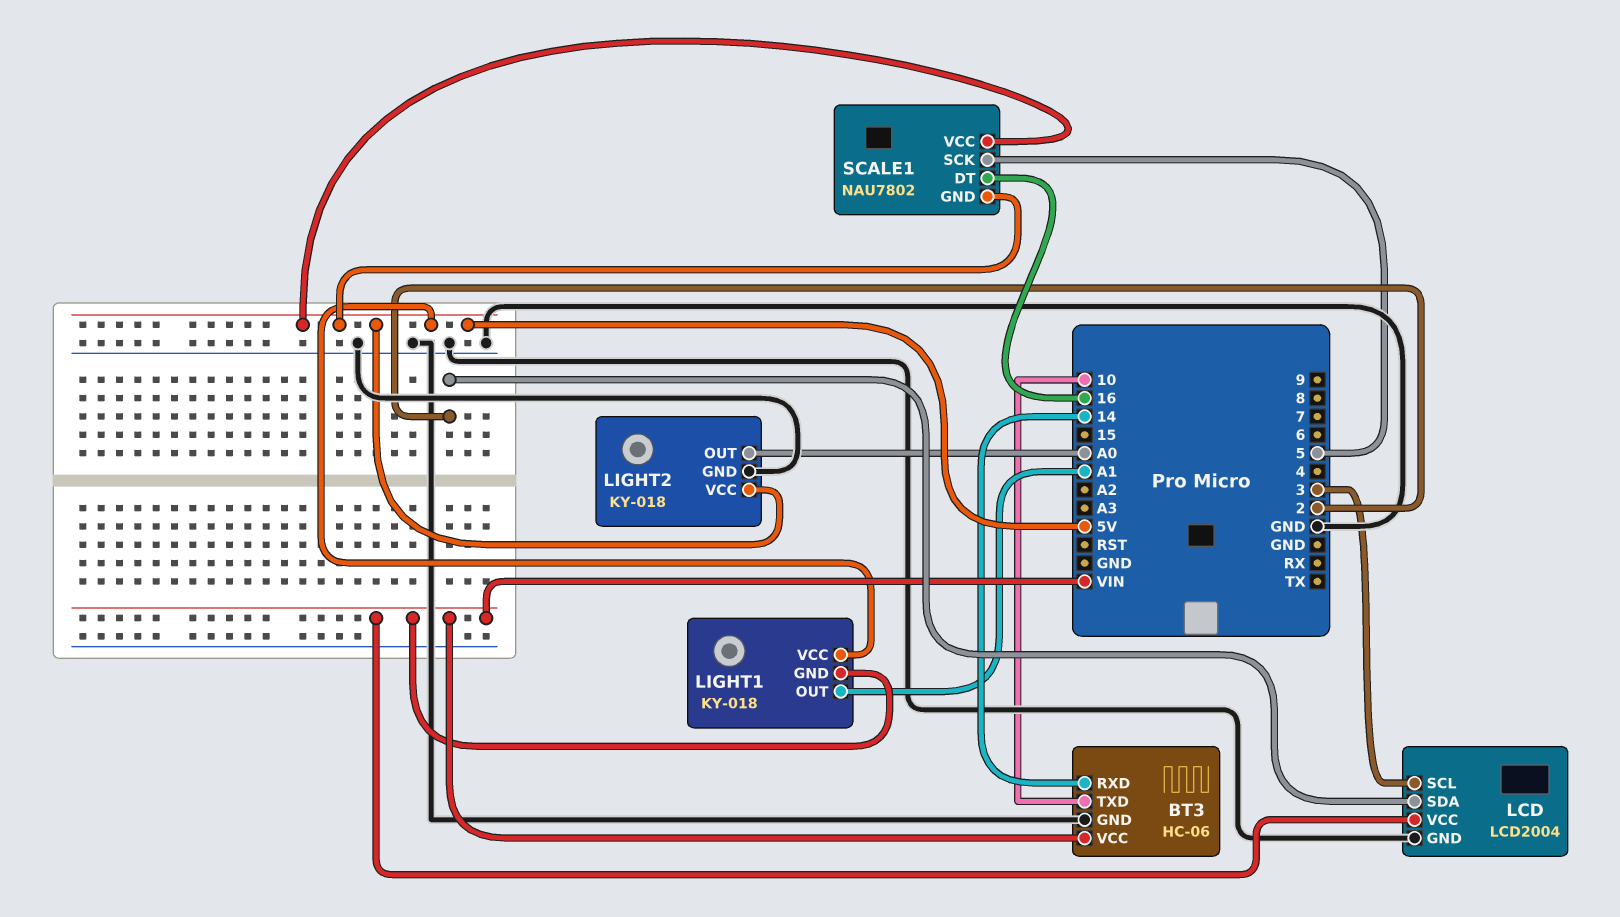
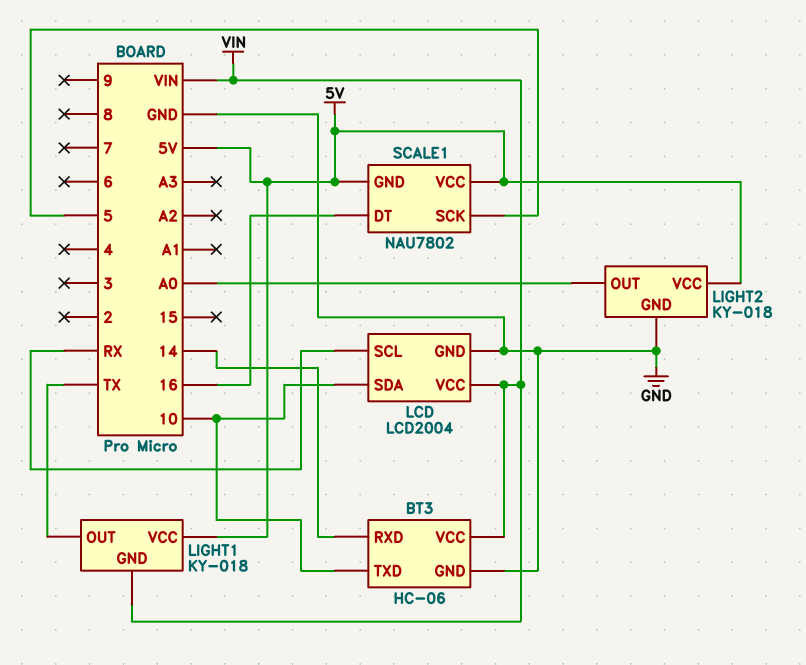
LCD pin SCL: 3 -> RX
LCD pin SDA: 2 -> 10
LIGHT1 pin OUT: A1 -> TX

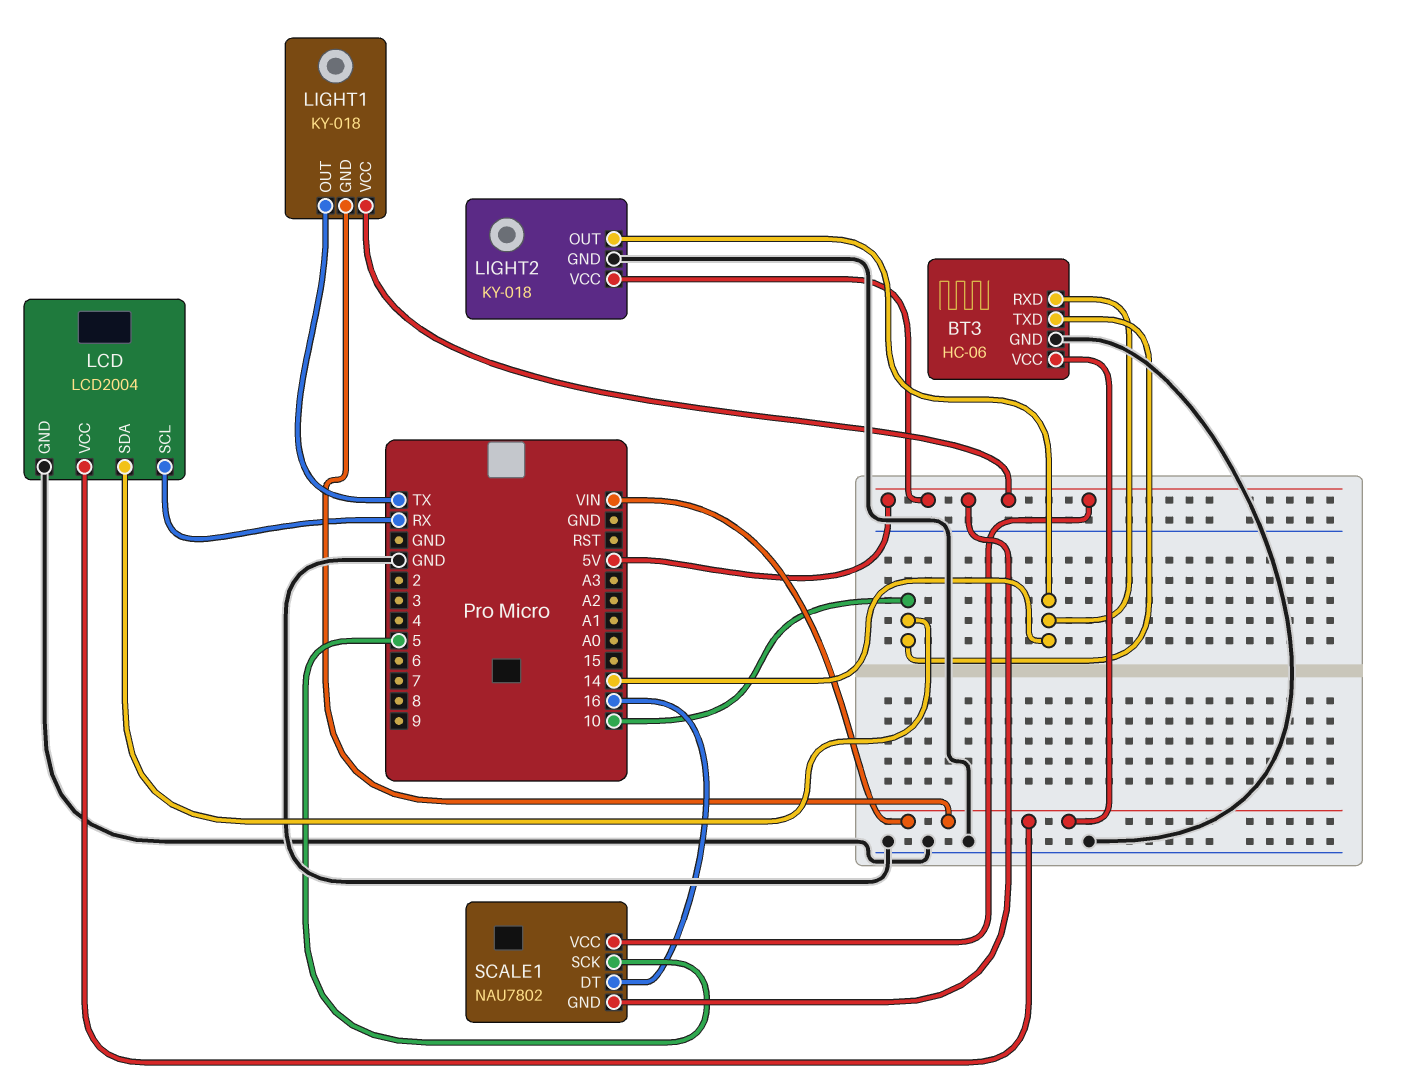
LIGHT2 pin OUT: A0 -> 14

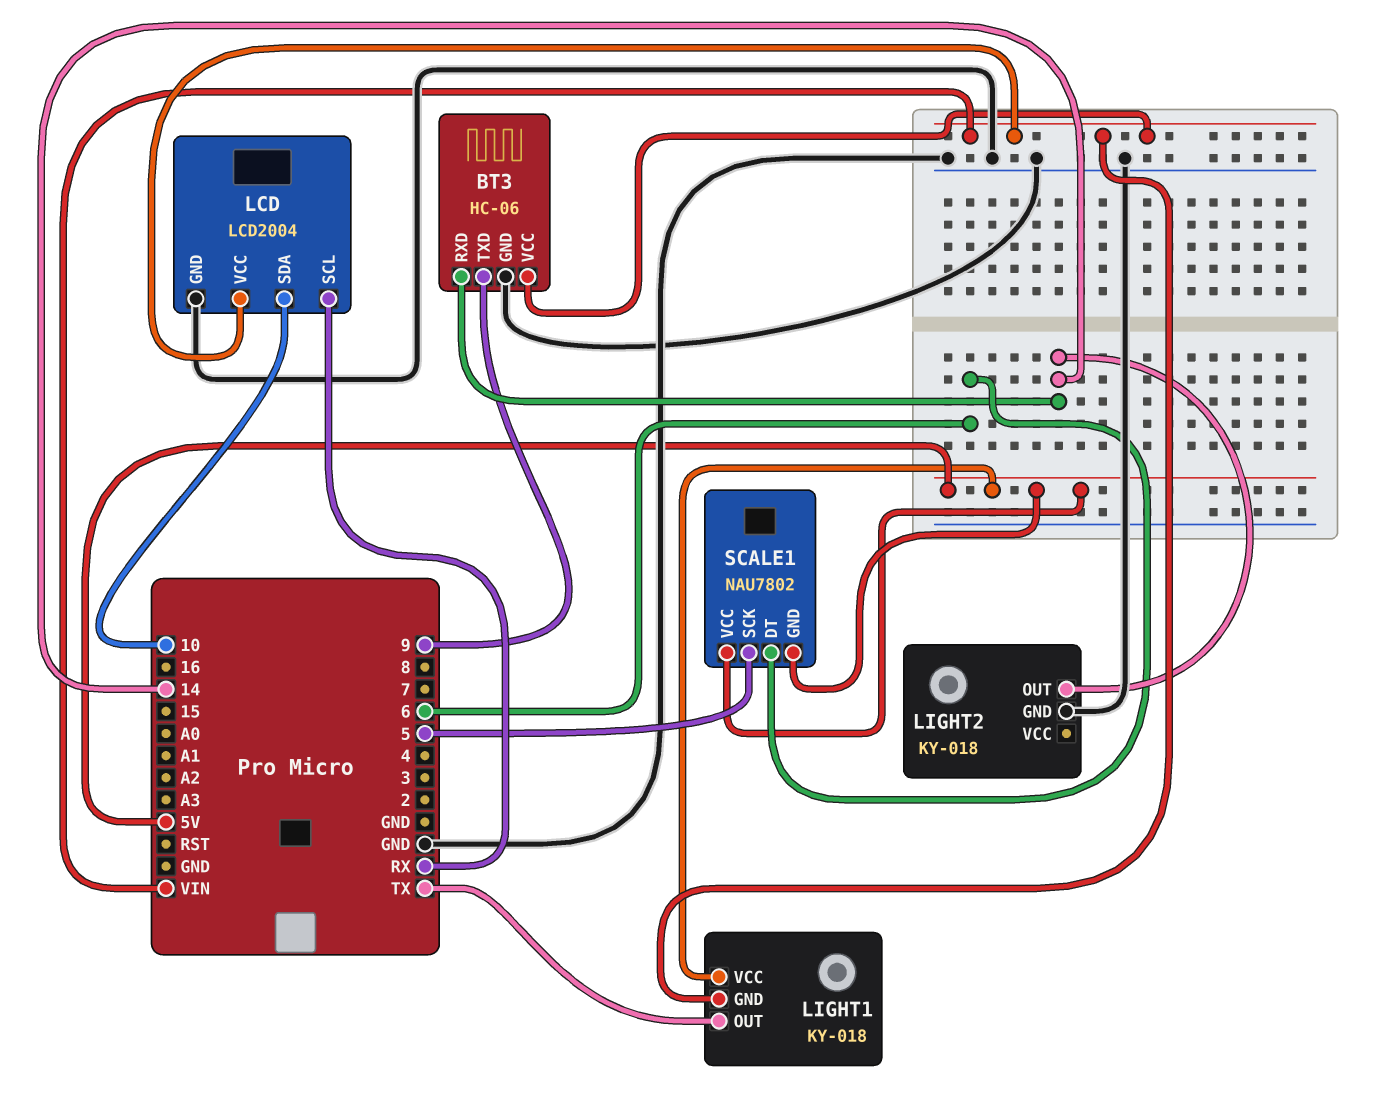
BT3 pin TXD: 10 -> 9
LIGHT2 pin VCC: 5V -> none
SCALE1 pin DT: 16 -> 6

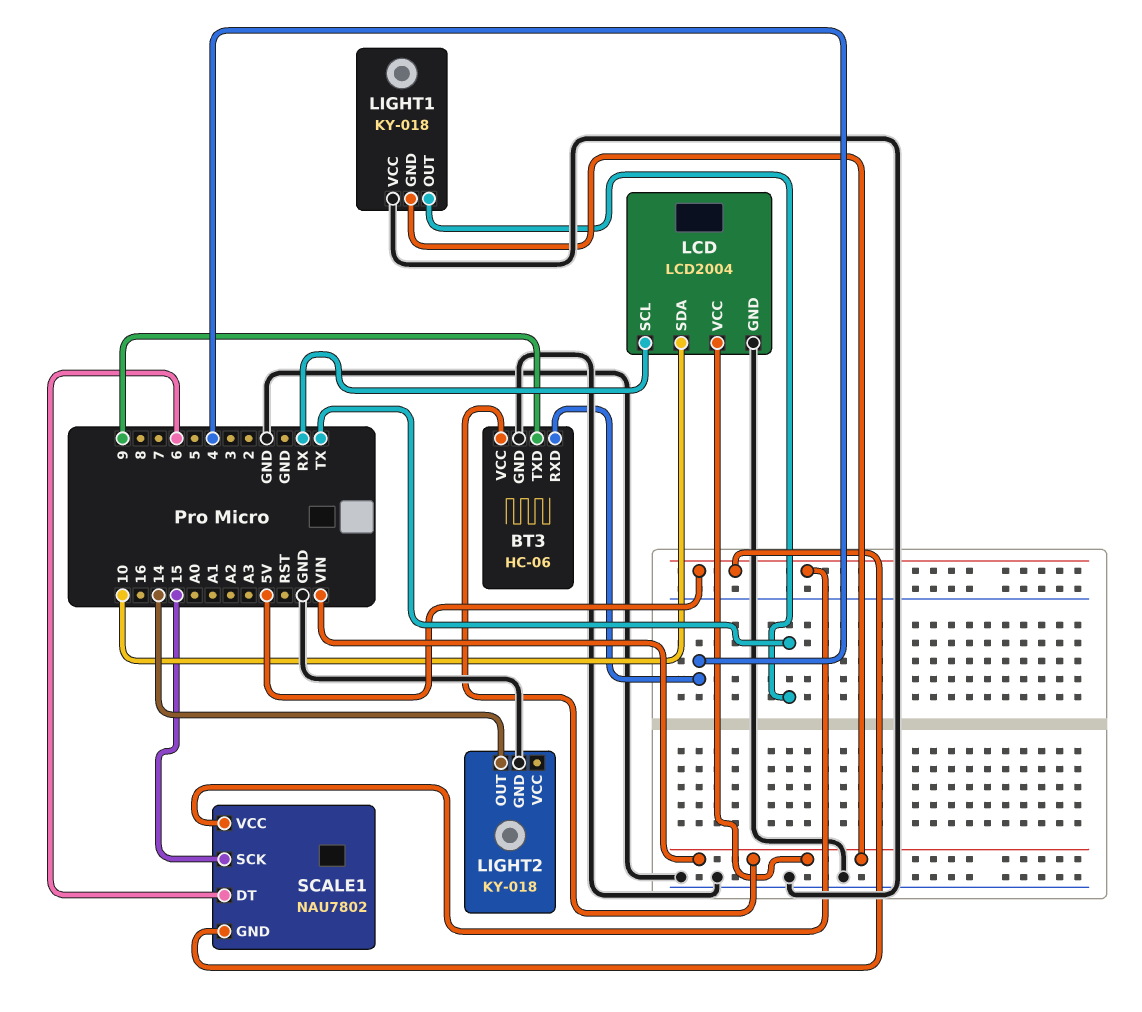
BT3 pin RXD: 14 -> 4
LIGHT1 pin VCC: 5V -> GND
SCALE1 pin SCK: 5 -> 15

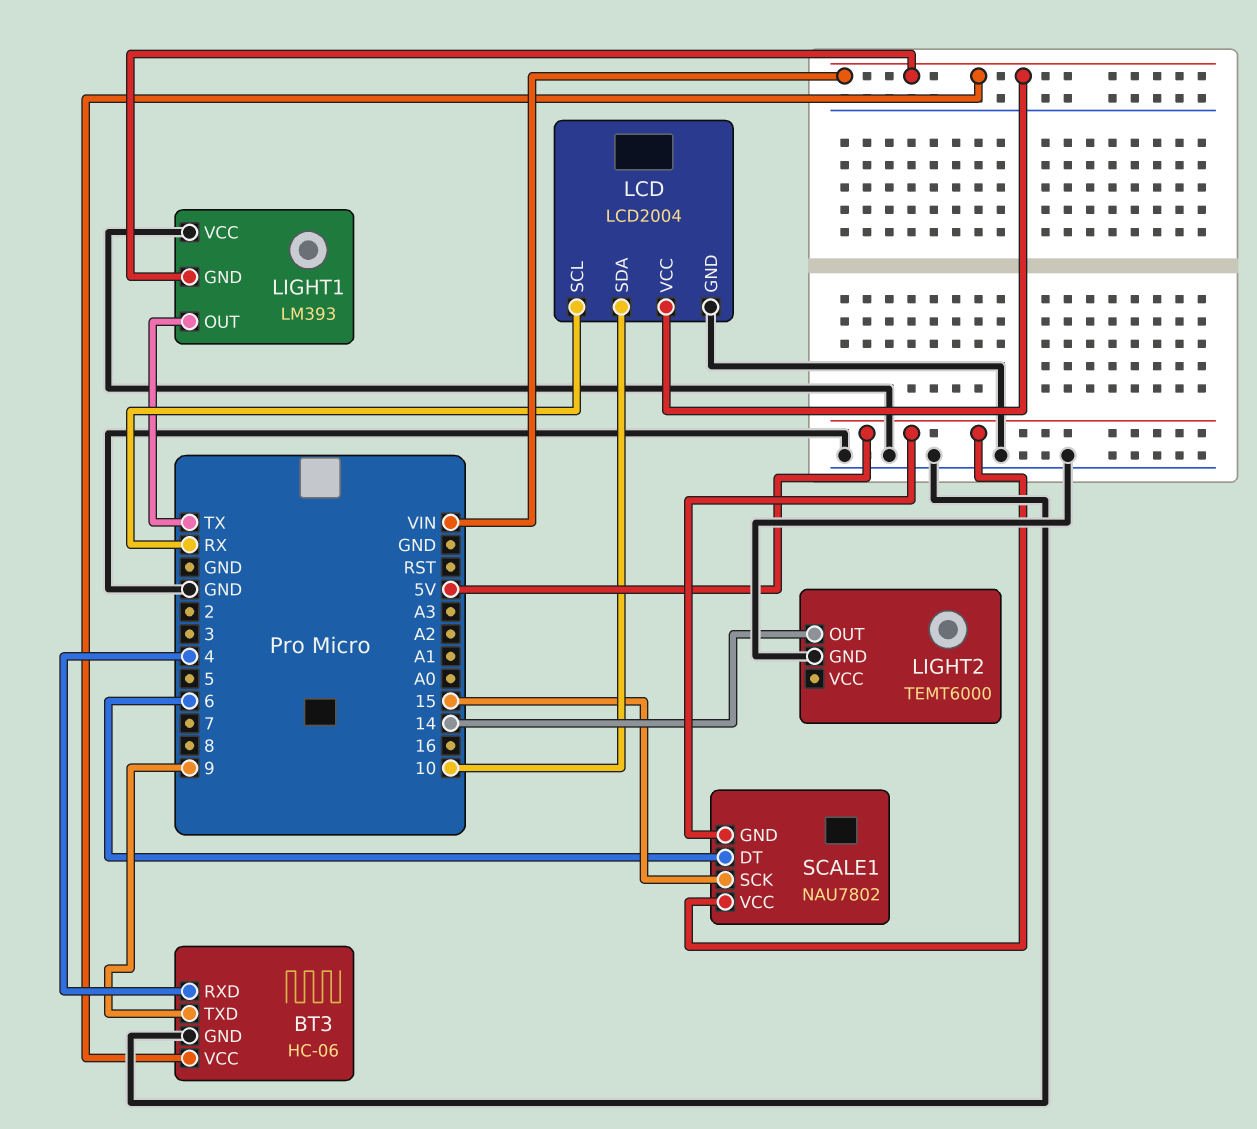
LIGHT1: KY-018 -> LM393
LIGHT2: KY-018 -> TEMT6000

